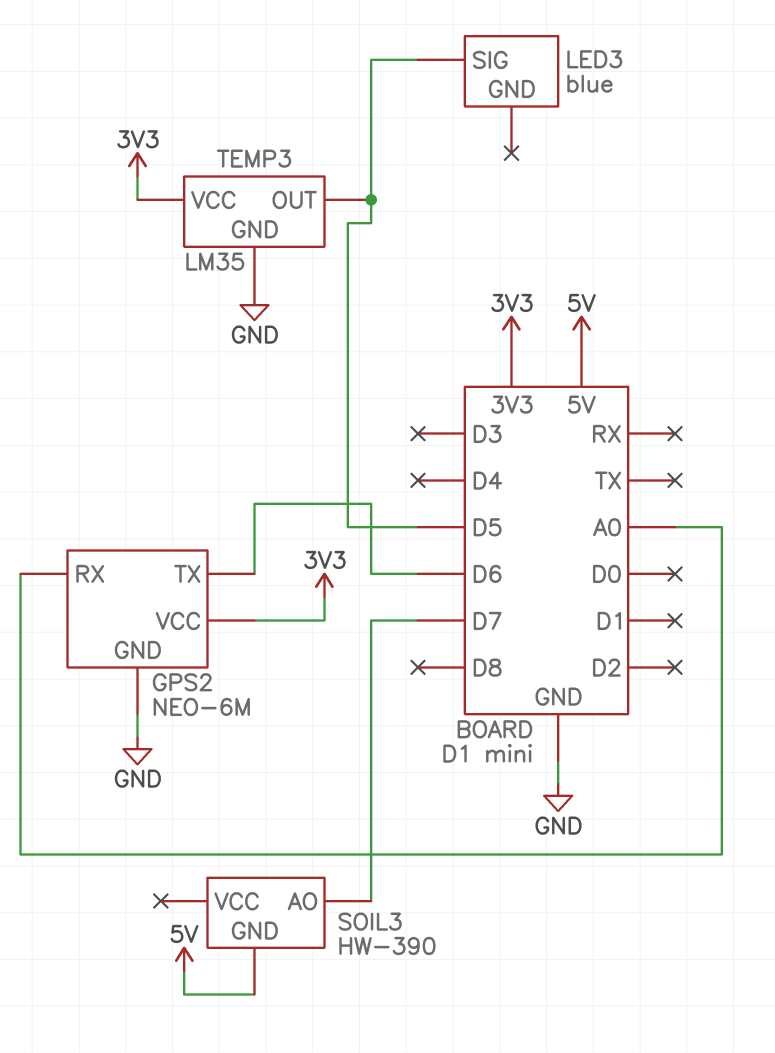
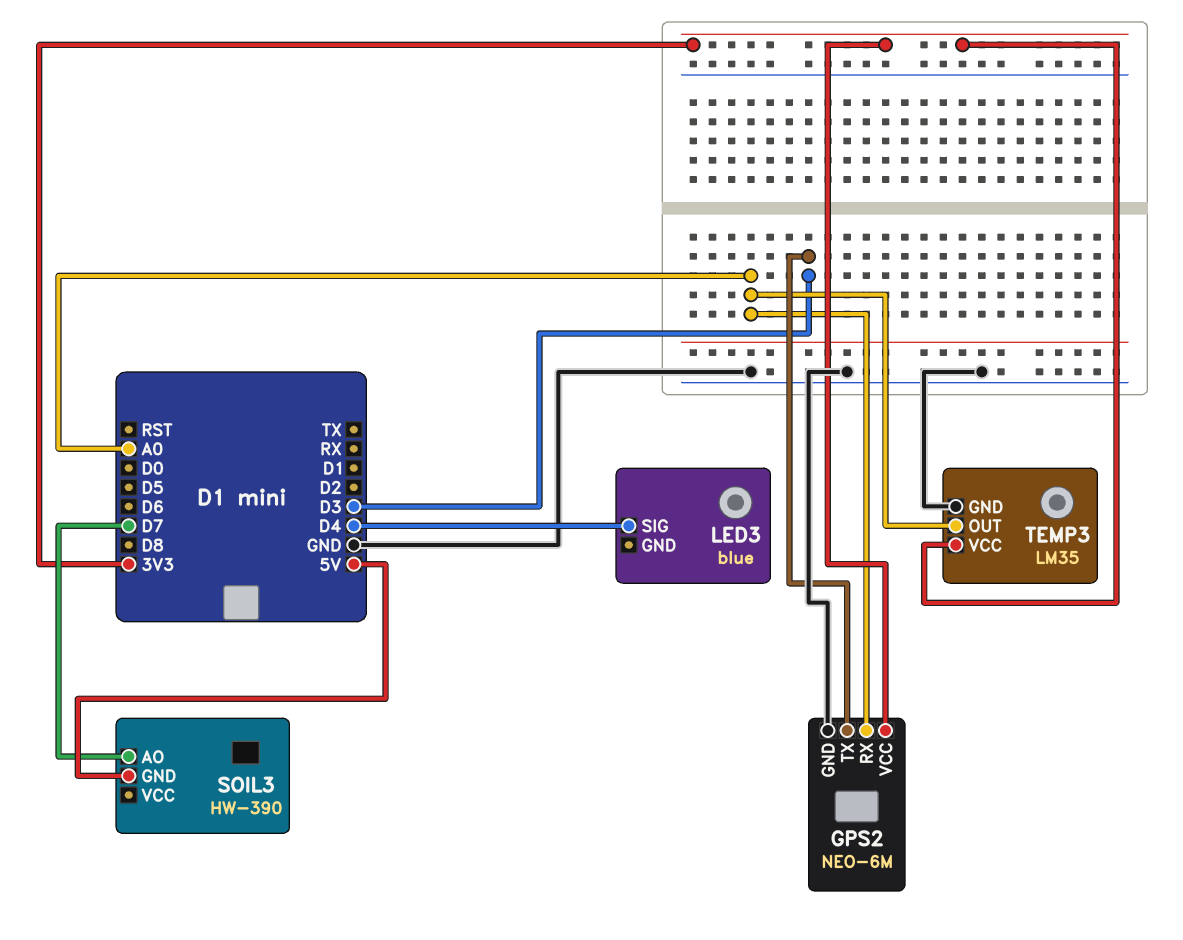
GPS2 pin TX: D6 -> D3
LED3 pin SIG: D5 -> D4
TEMP3 pin OUT: D5 -> A0

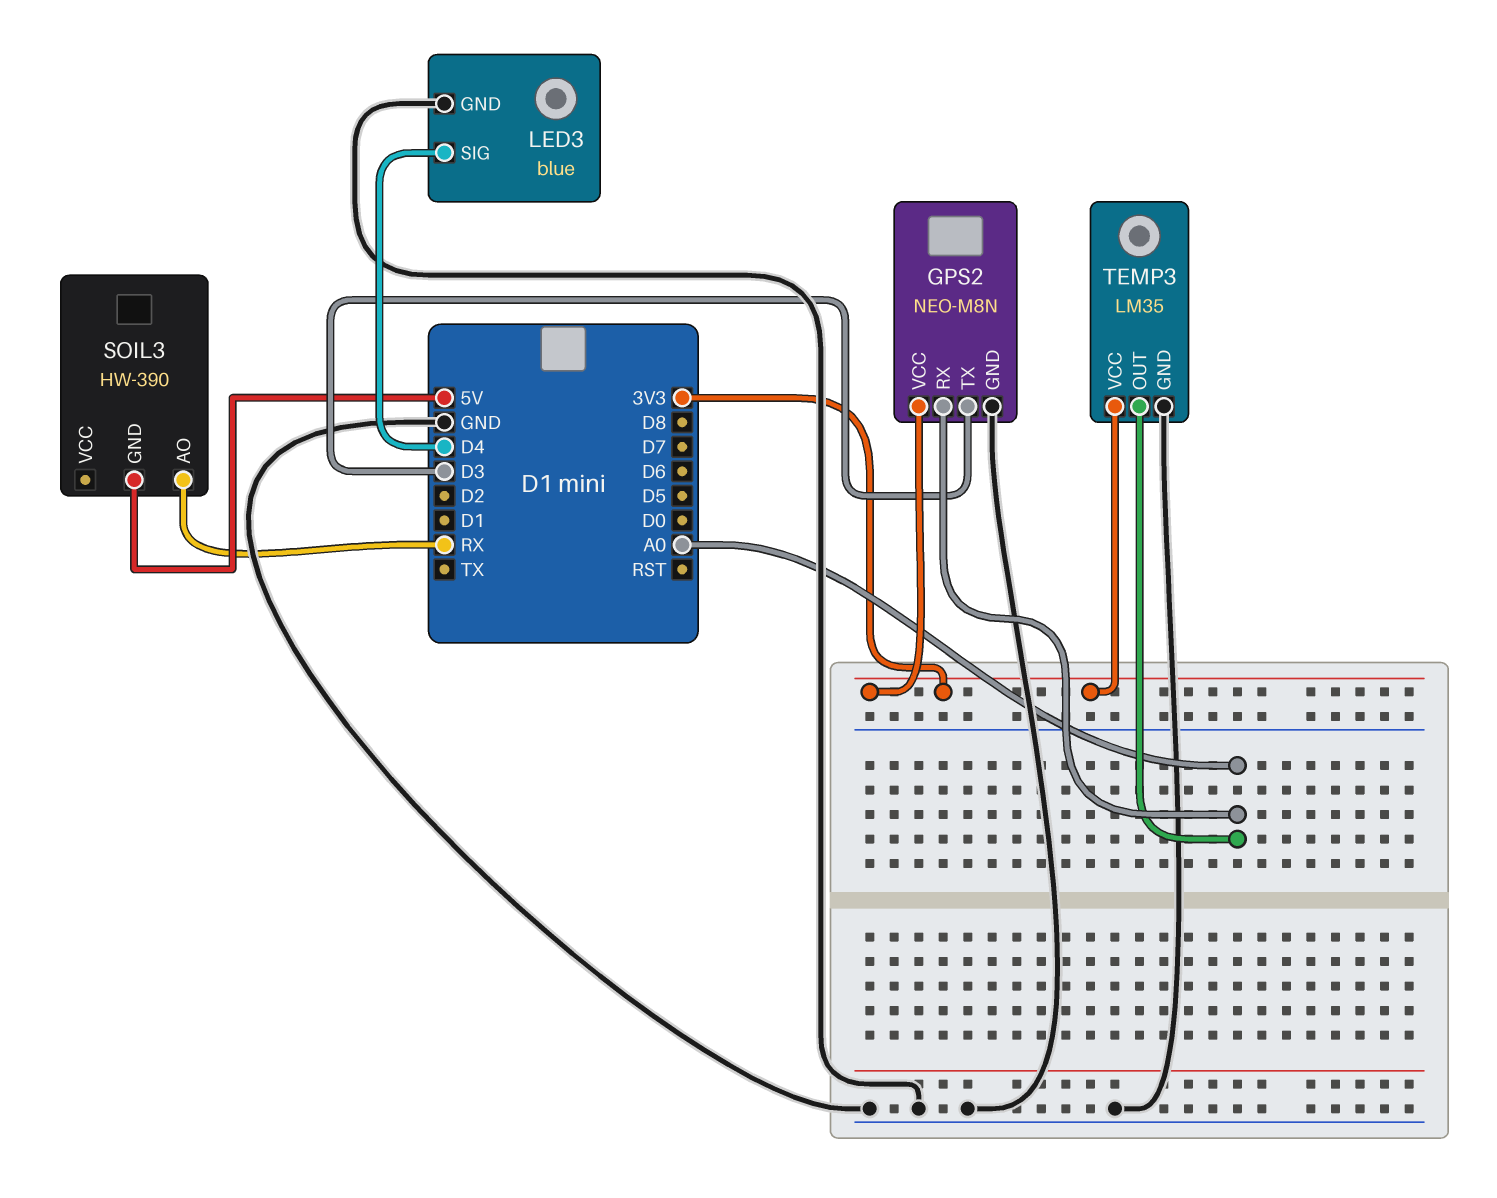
GPS2: NEO-6M -> NEO-M8N
LED3 pin GND: none -> GND
SOIL3 pin AO: D7 -> RX

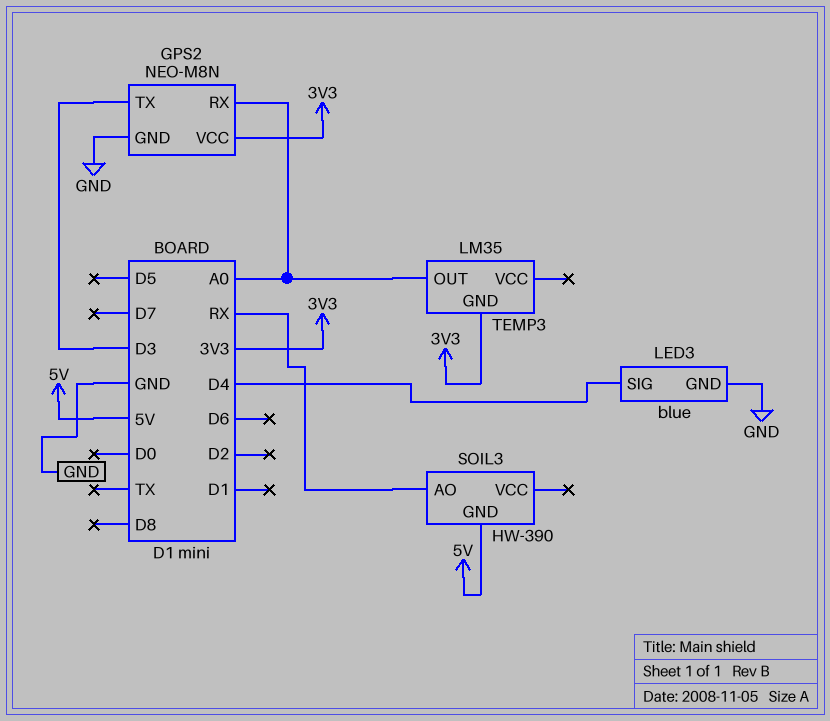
TEMP3 pin GND: GND -> 3V3
TEMP3 pin VCC: 3V3 -> none

